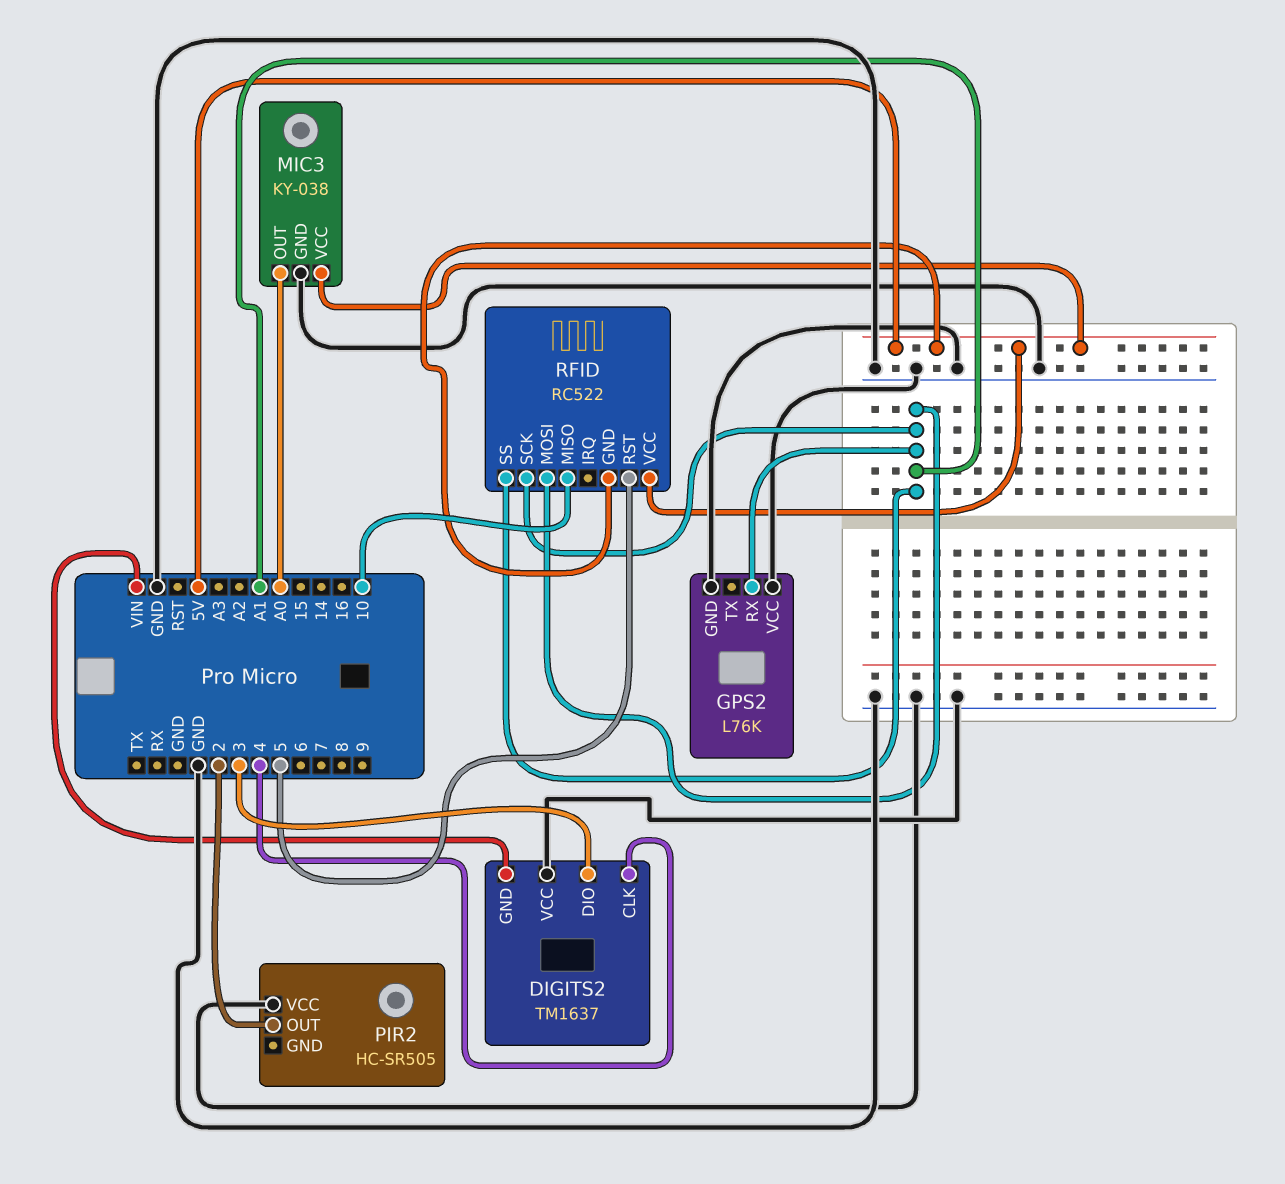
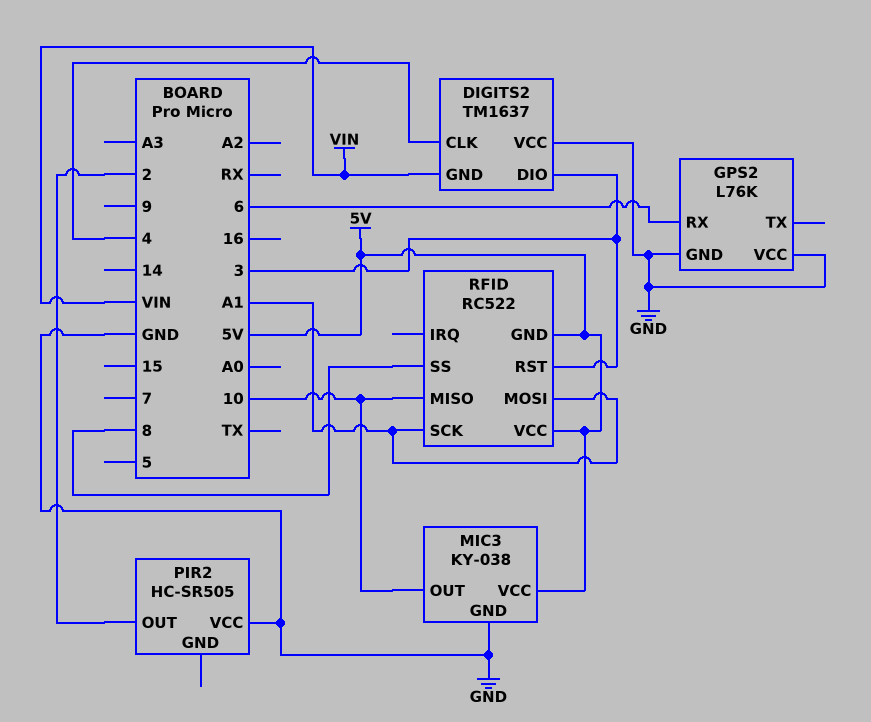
GPS2 pin RX: A1 -> 6
MIC3 pin OUT: A0 -> 10
RFID pin RST: 5 -> 3
RFID pin SS: A1 -> 8

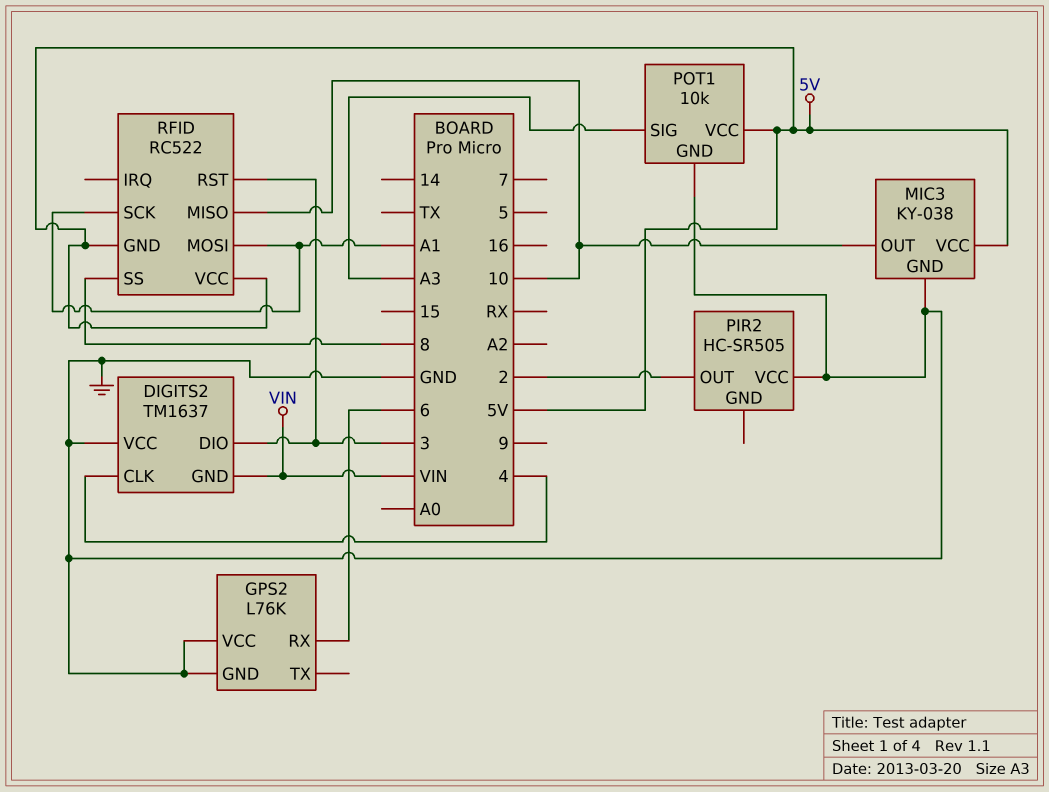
POT1: none -> 10k
POT1 pin GND: none -> GND
POT1 pin SIG: none -> A3
POT1 pin VCC: none -> 5V

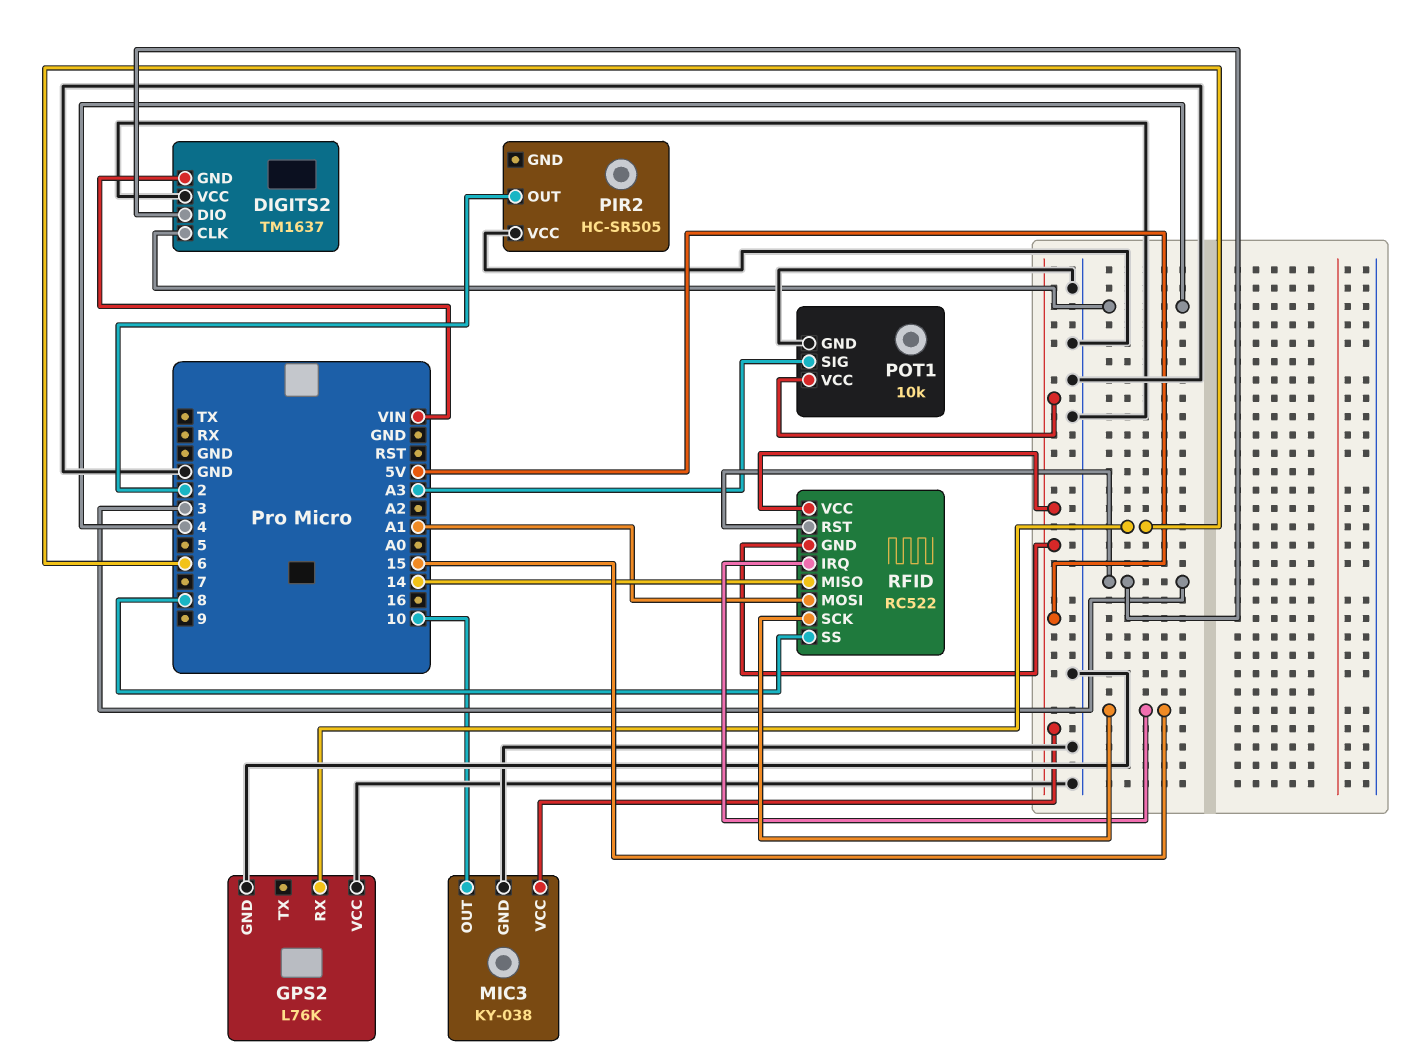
RFID pin IRQ: none -> 15
RFID pin MISO: 10 -> 14
RFID pin SCK: A1 -> 15

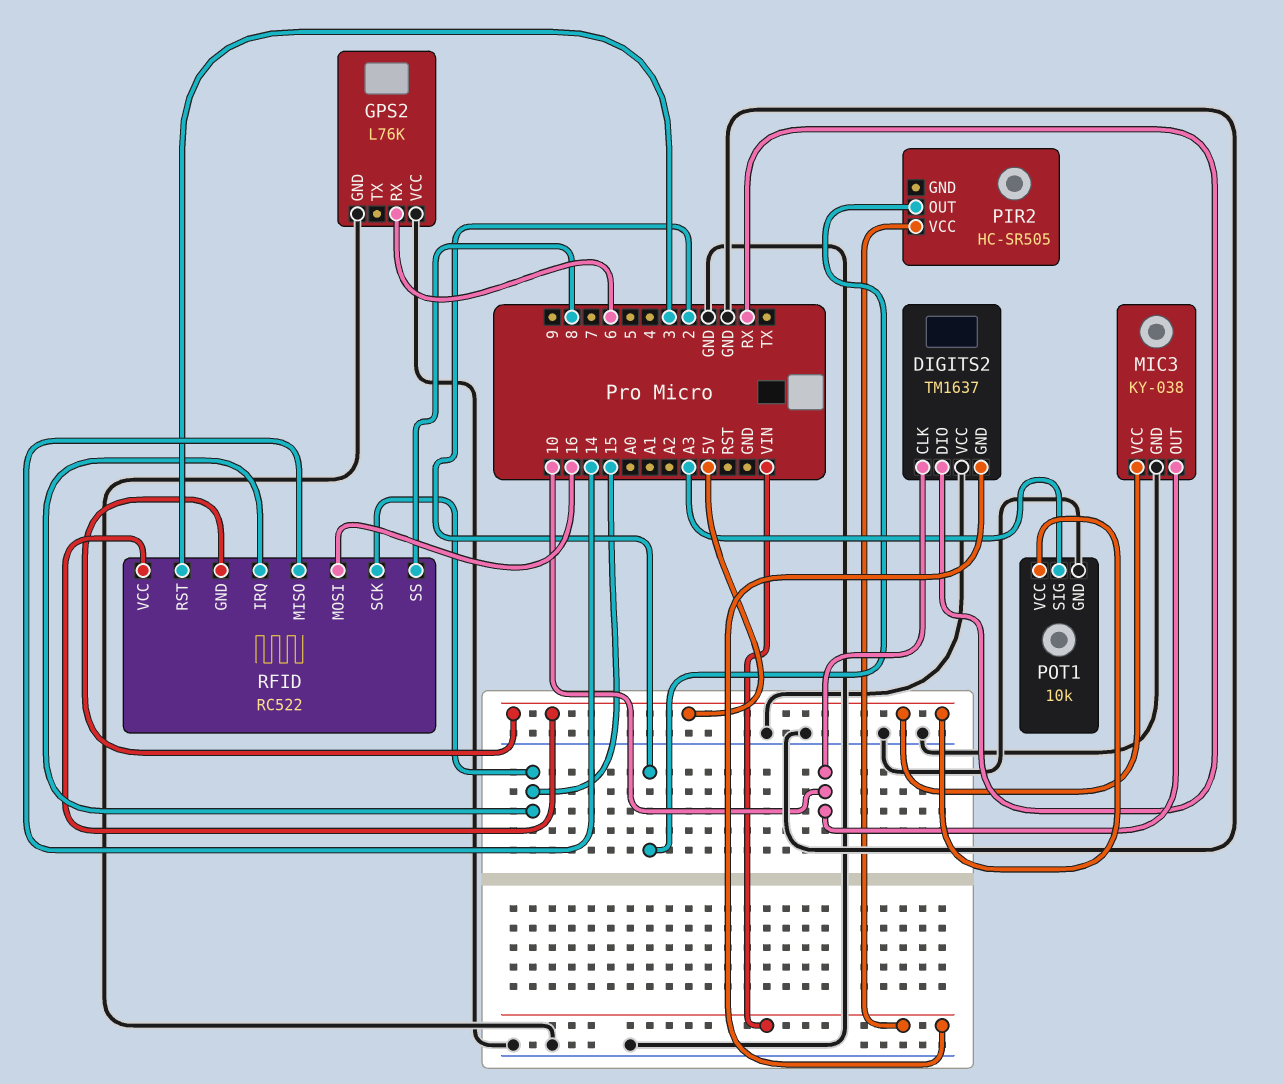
DIGITS2 pin CLK: 4 -> 10
DIGITS2 pin DIO: 3 -> RX
PIR2 pin VCC: GND -> VIN
RFID pin MOSI: A1 -> 16

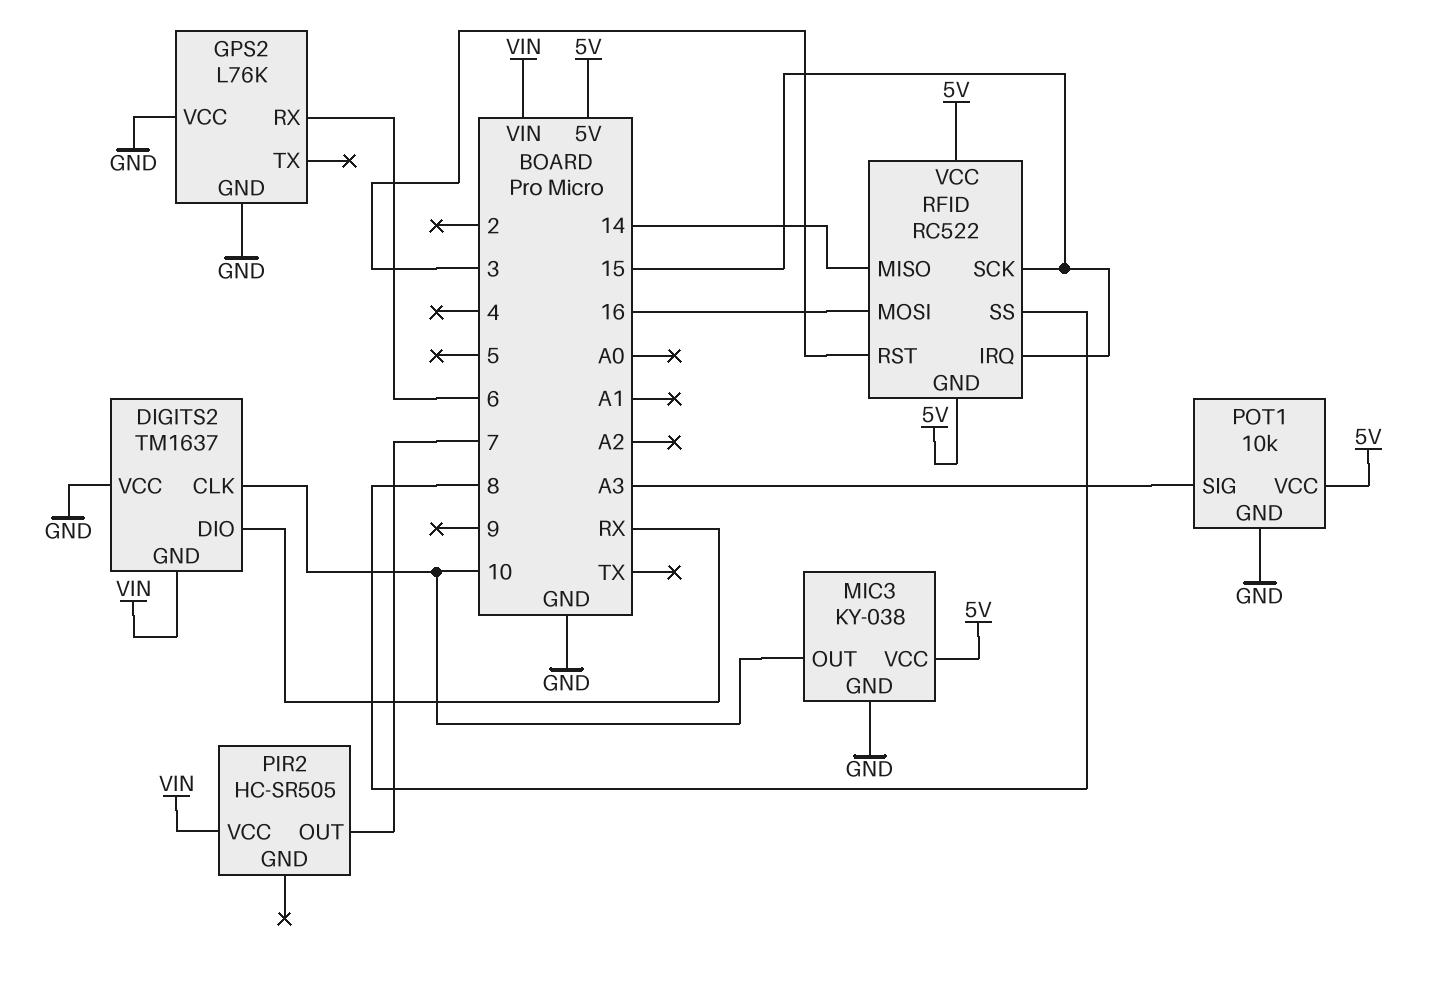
PIR2 pin OUT: 2 -> 7

